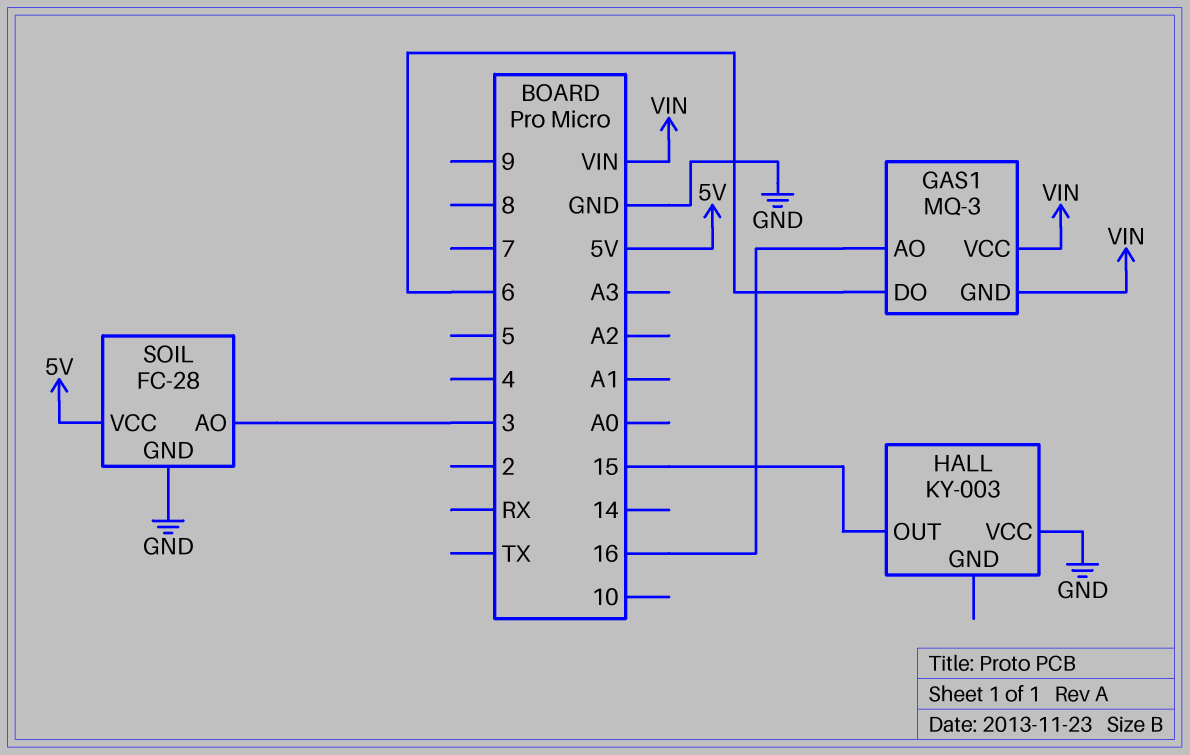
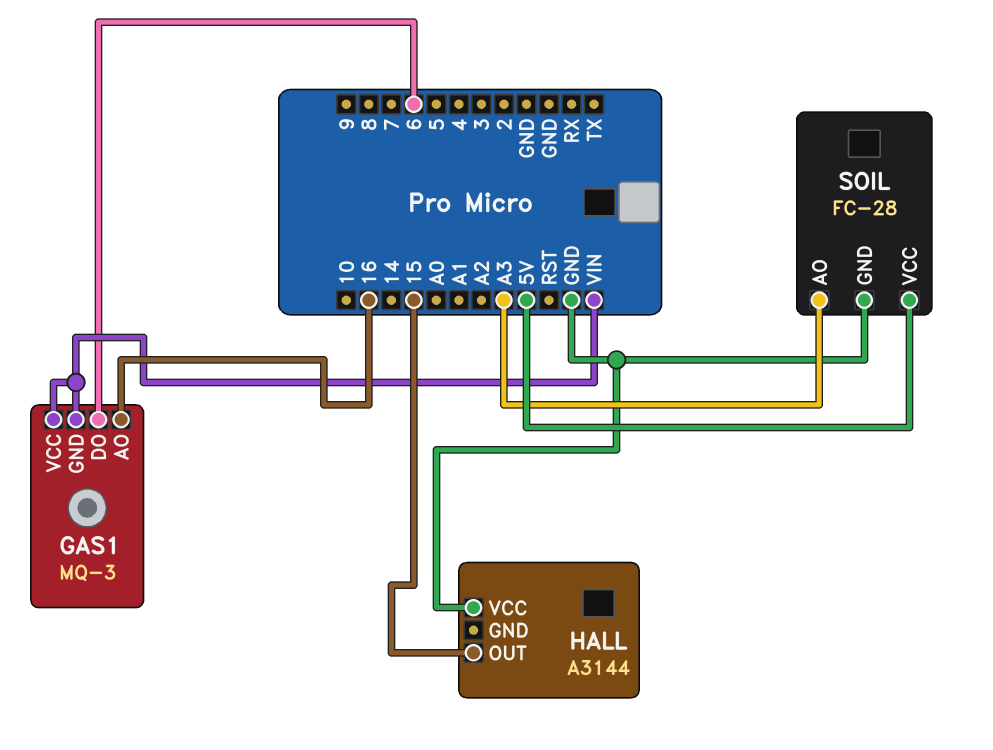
HALL: KY-003 -> A3144
SOIL pin AO: 3 -> A3

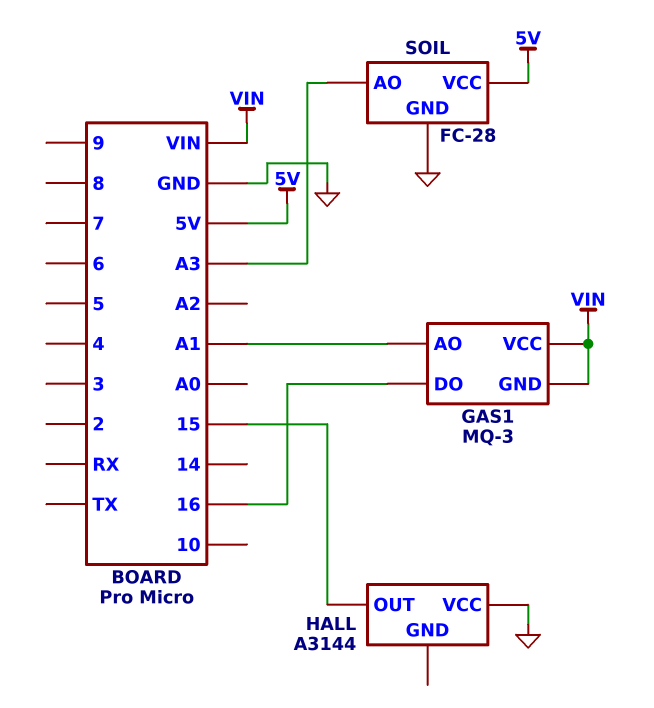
GAS1 pin AO: 16 -> A1
GAS1 pin DO: 6 -> 16

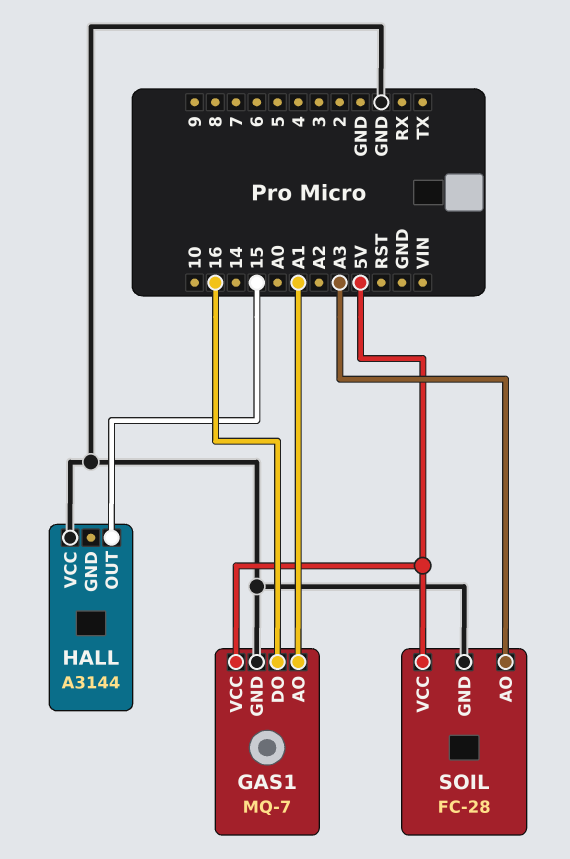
GAS1: MQ-3 -> MQ-7
GAS1 pin GND: VIN -> GND
GAS1 pin VCC: VIN -> 5V

